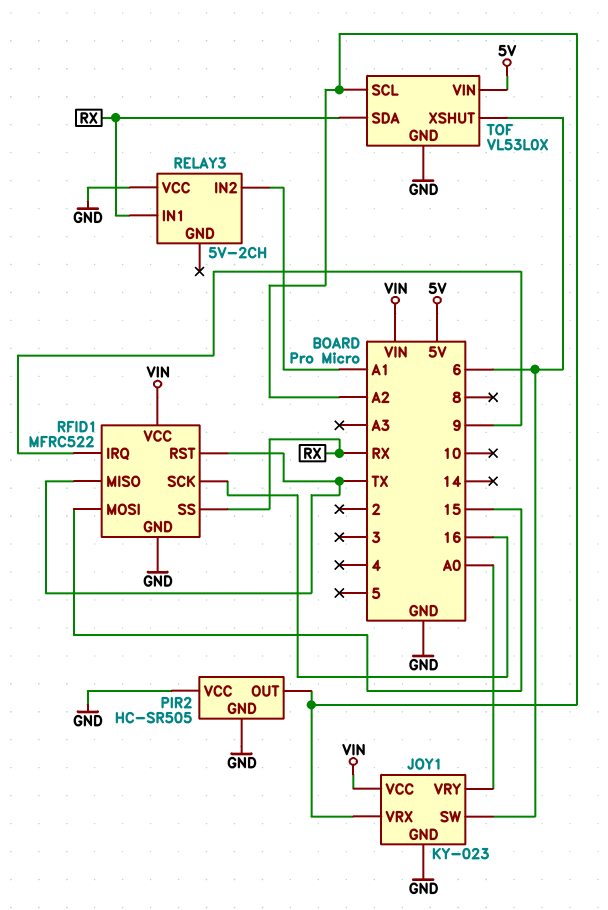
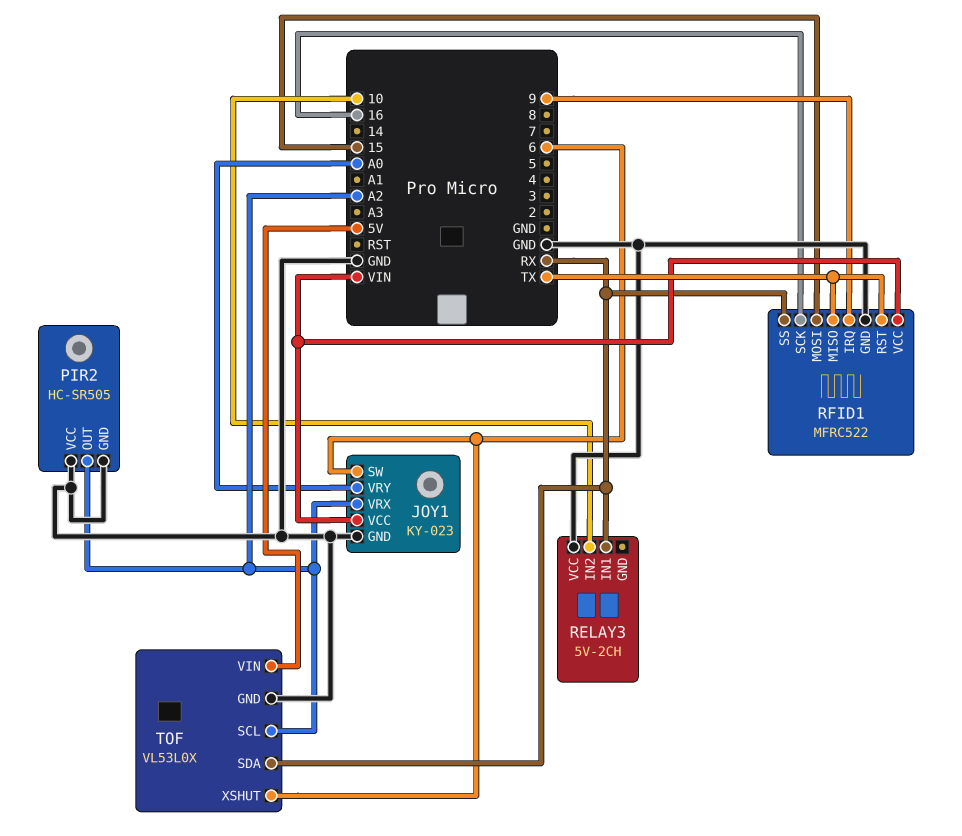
RELAY3 pin IN2: A1 -> 10

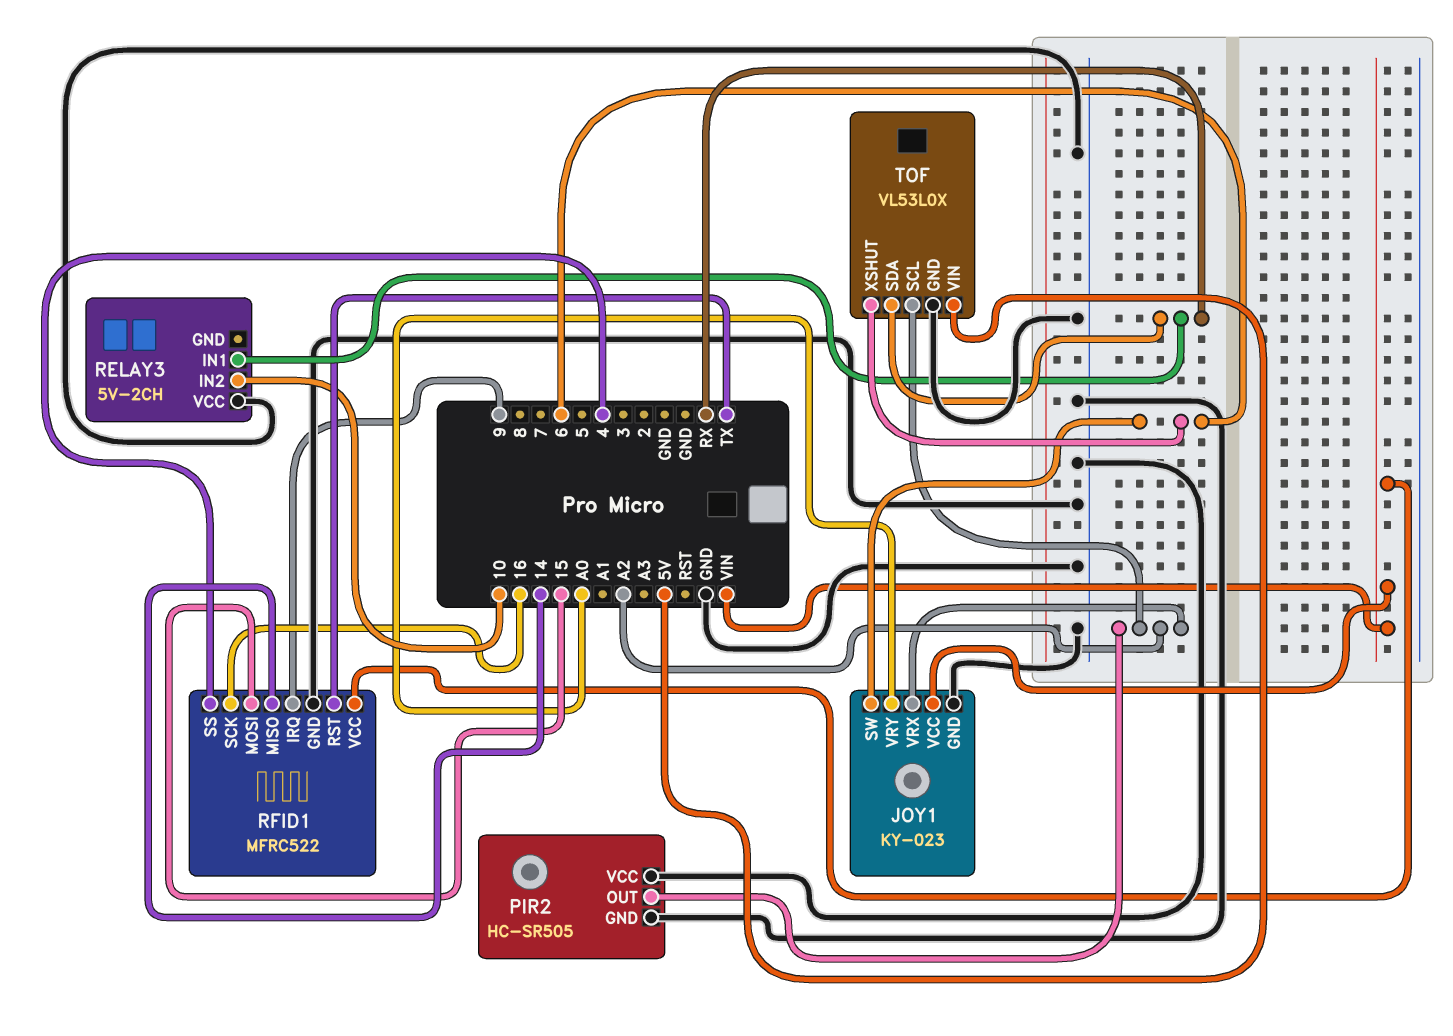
RFID1 pin MISO: TX -> 14
RFID1 pin SS: RX -> 4

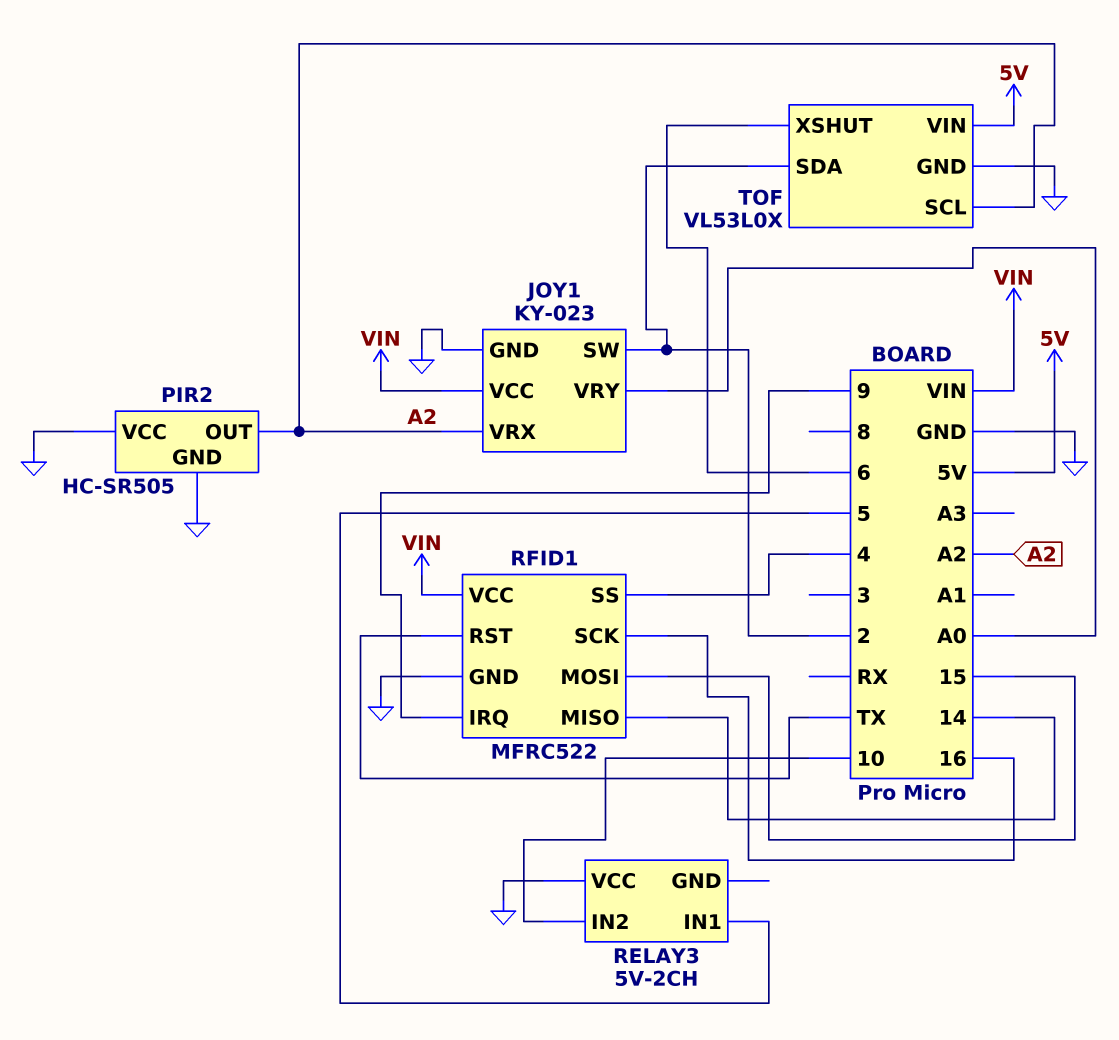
JOY1 pin SW: 6 -> 2
RELAY3 pin IN1: RX -> 5
TOF pin SDA: RX -> 2

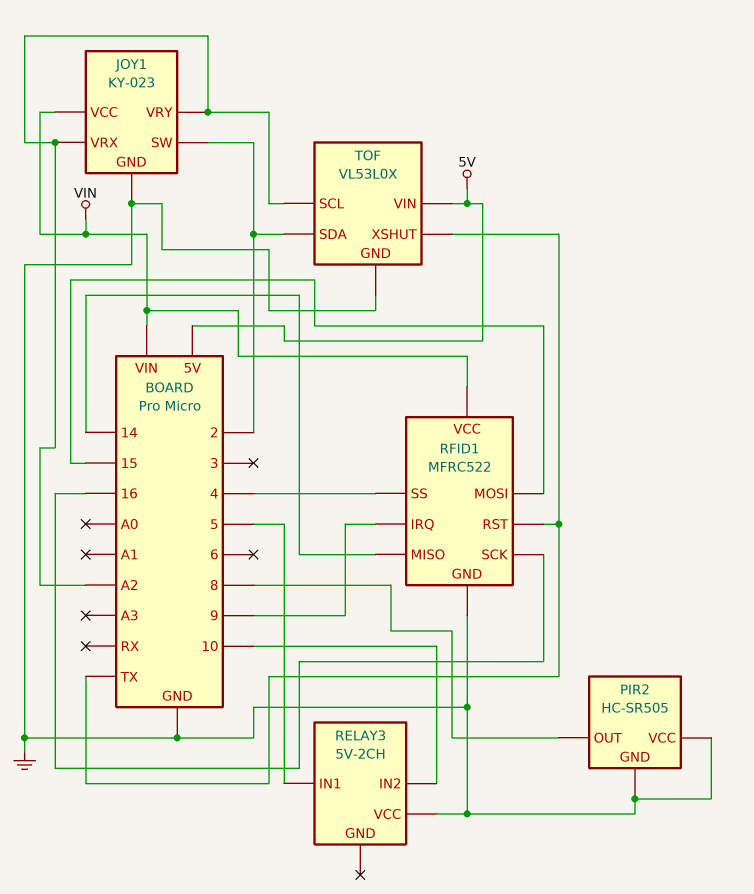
JOY1 pin VRY: A0 -> A2
PIR2 pin OUT: A2 -> 8
TOF pin XSHUT: 6 -> TX

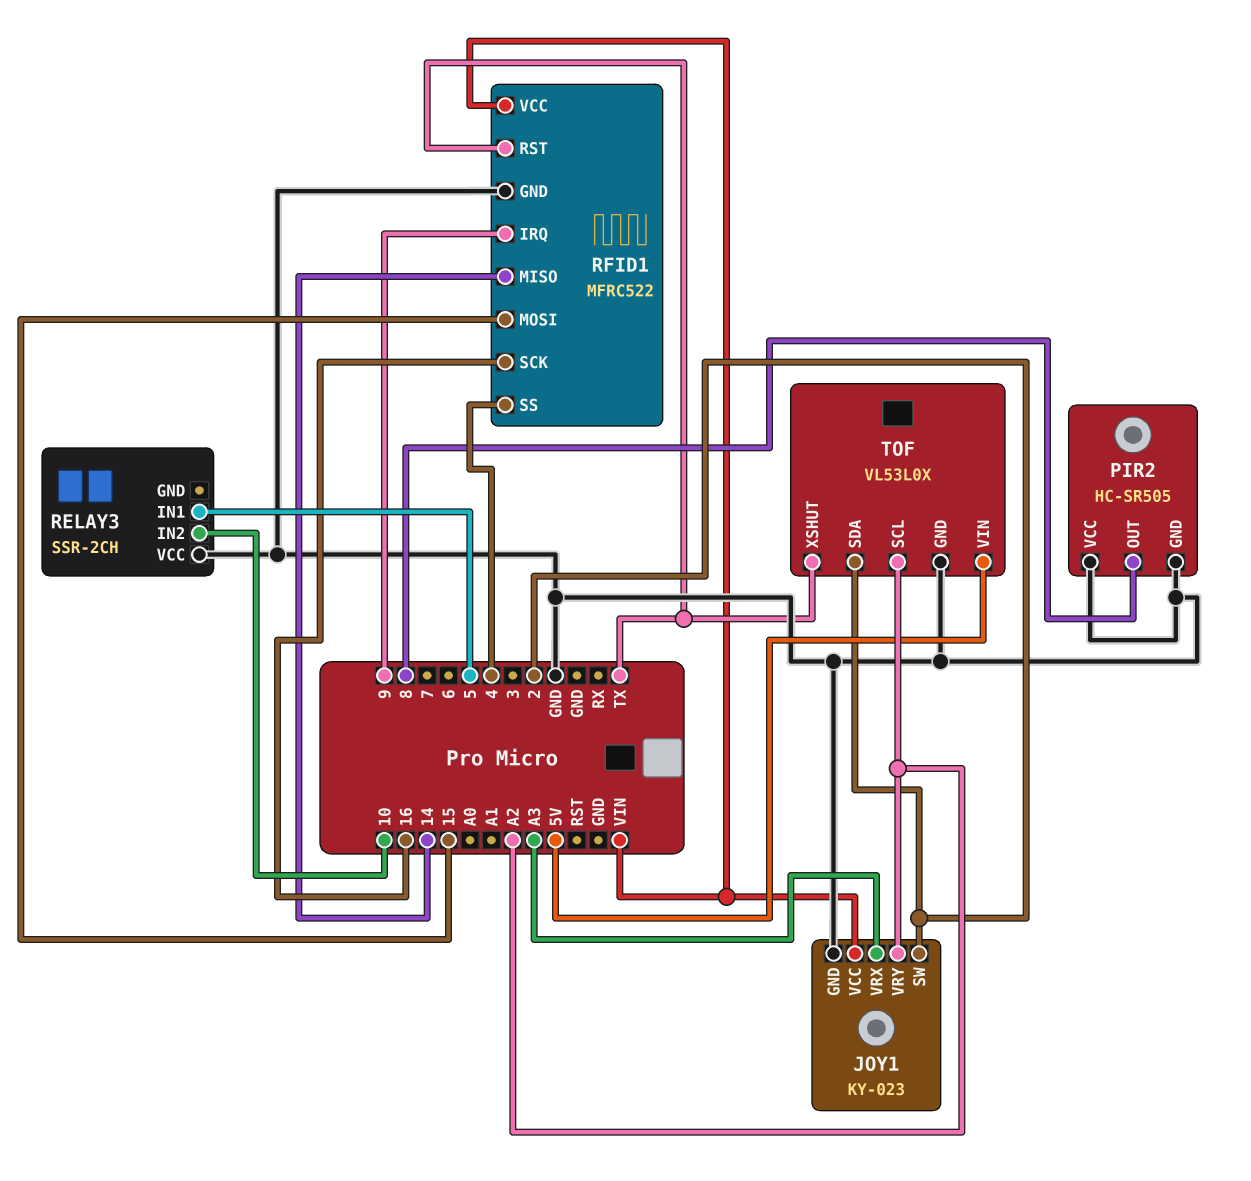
JOY1 pin VRX: A2 -> A3
RELAY3: 5V-2CH -> SSR-2CH

